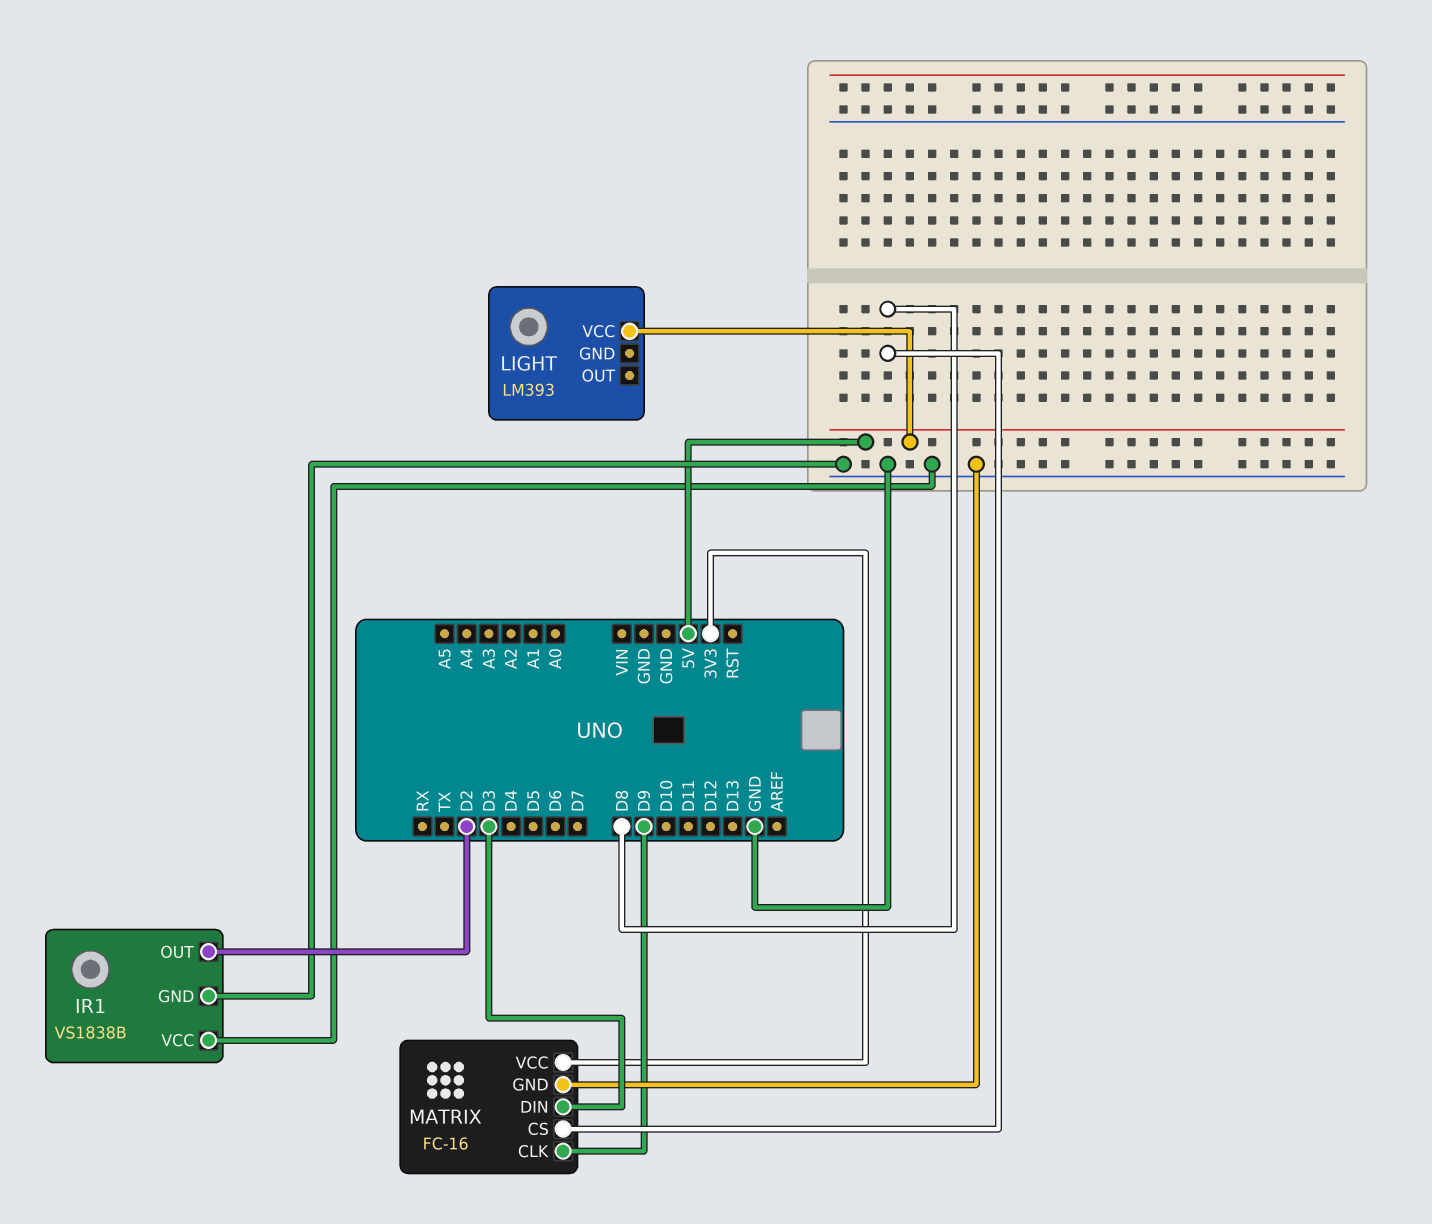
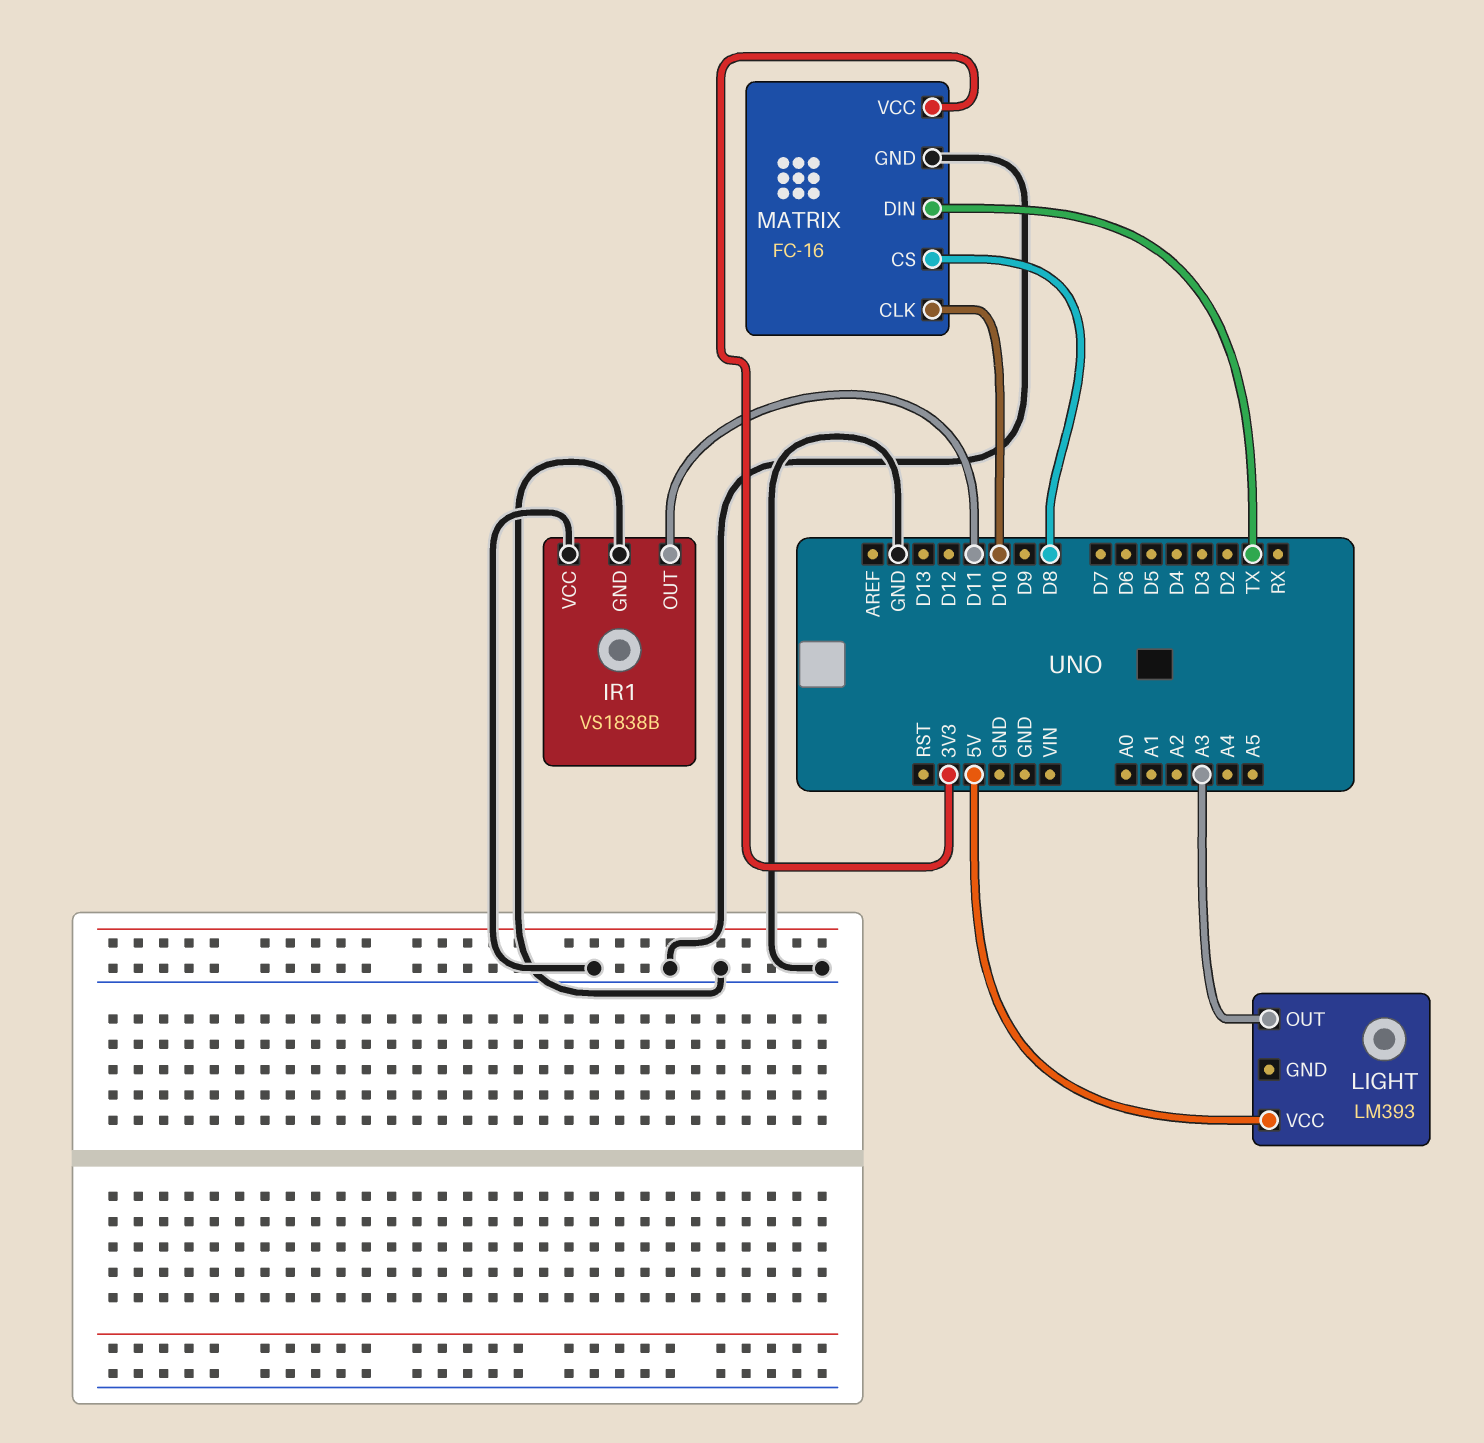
IR1 pin OUT: D2 -> D11
LIGHT pin OUT: none -> A3
MATRIX pin CLK: D9 -> D10
MATRIX pin DIN: D3 -> TX

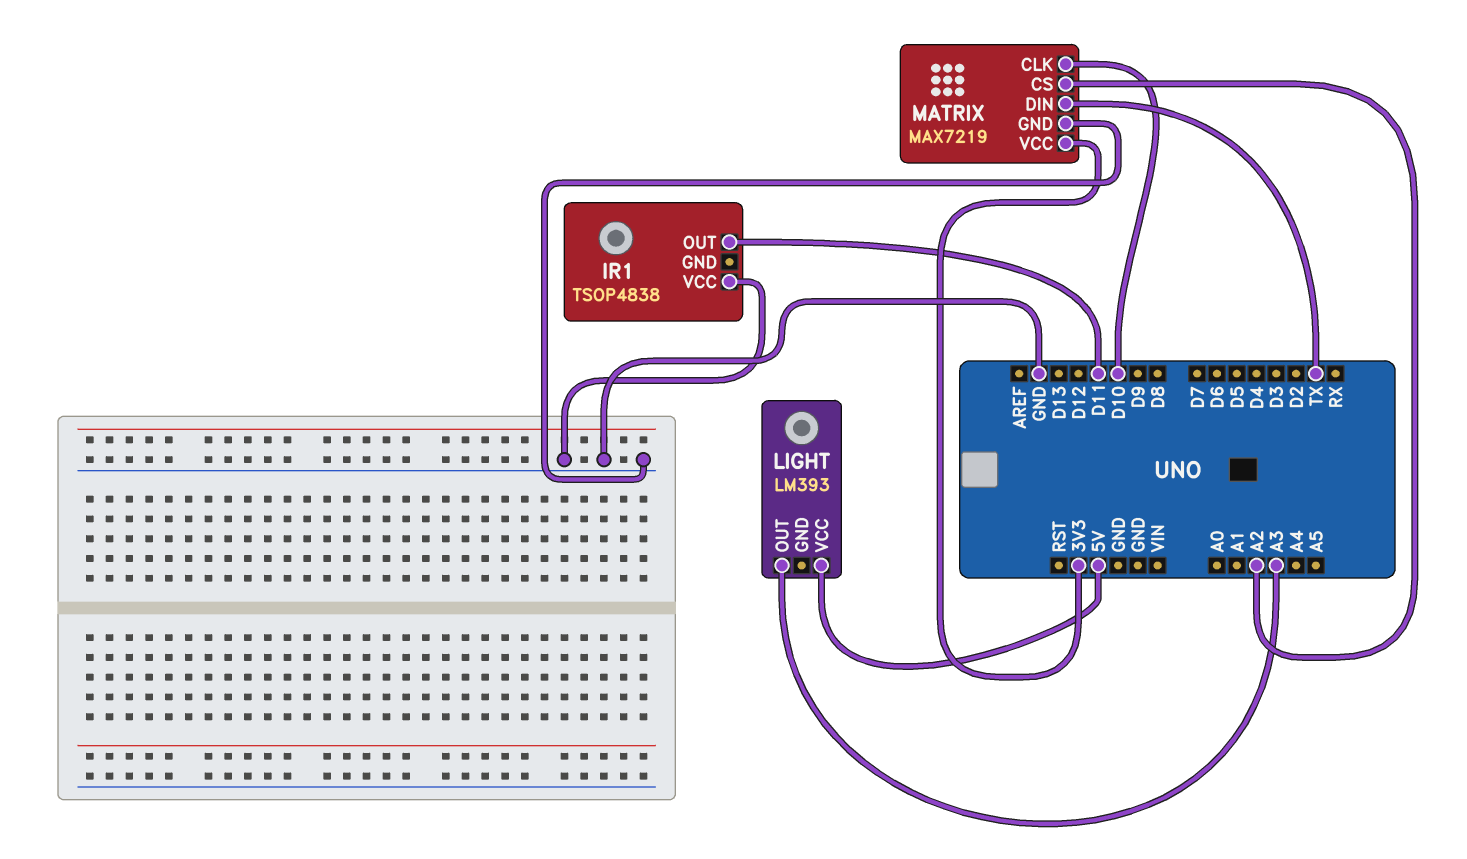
IR1: VS1838B -> TSOP4838
IR1 pin GND: GND -> none
MATRIX: FC-16 -> MAX7219
MATRIX pin CS: D8 -> A2

